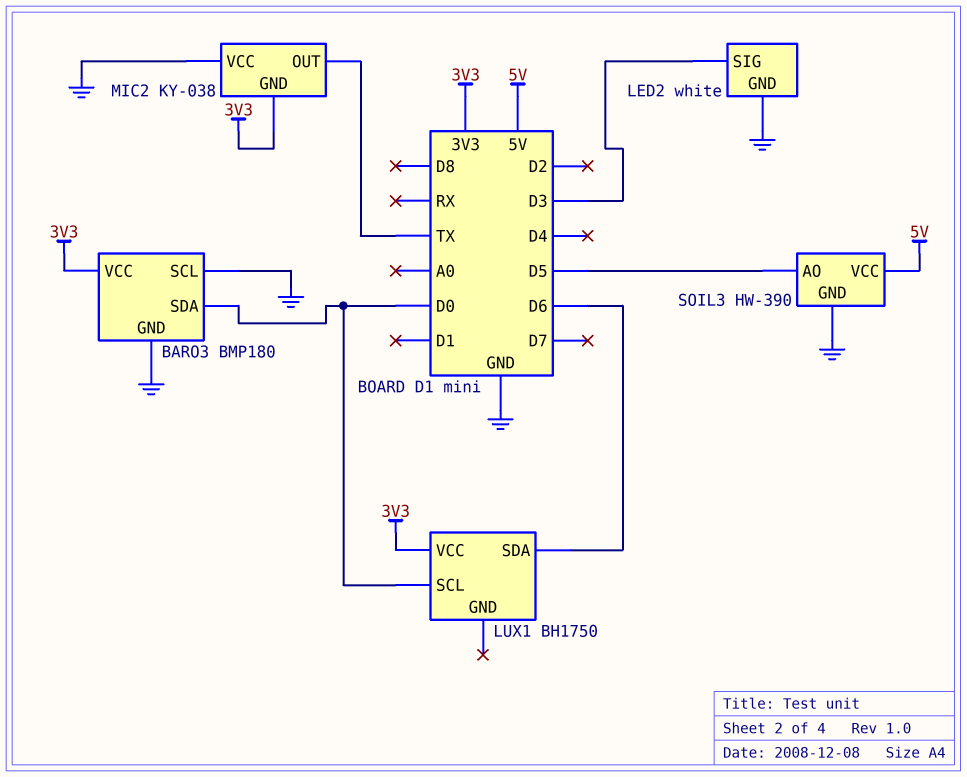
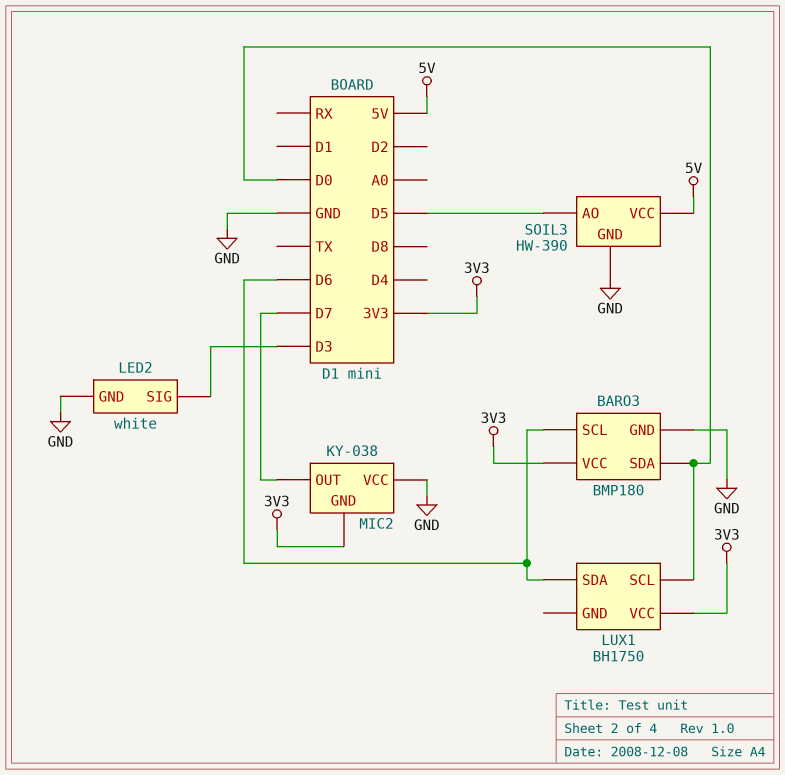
BARO3 pin SCL: GND -> D6
MIC2 pin OUT: TX -> D7

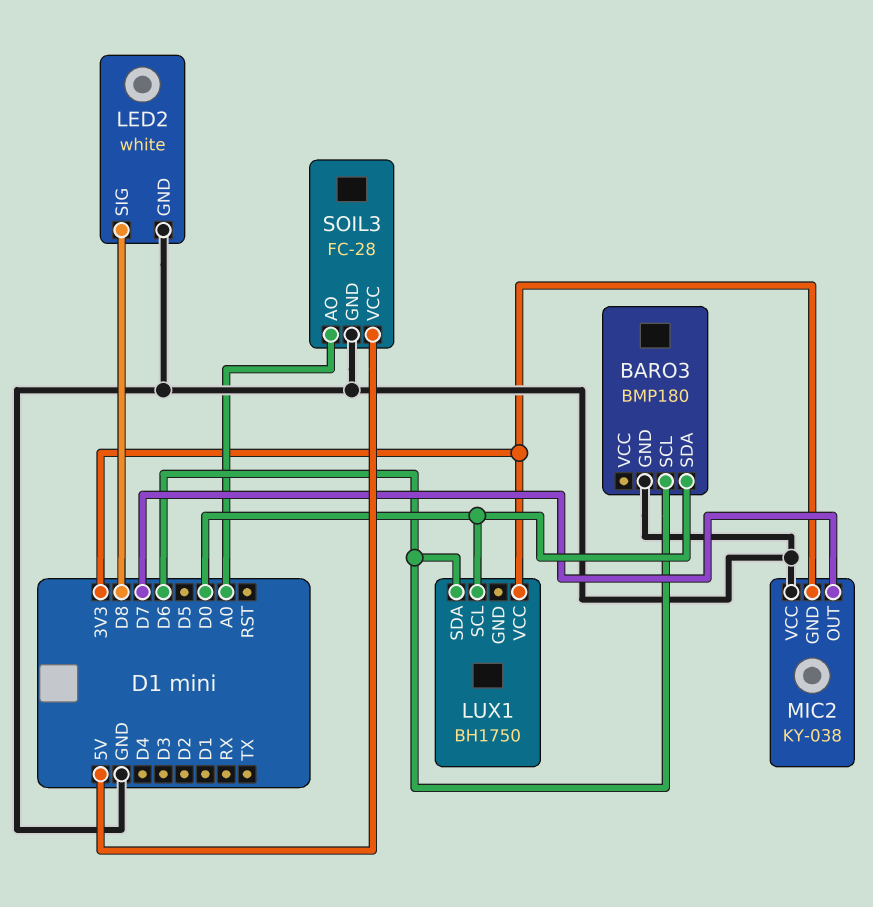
BARO3 pin VCC: 3V3 -> none
LED2 pin SIG: D3 -> D8
SOIL3: HW-390 -> FC-28
SOIL3 pin AO: D5 -> A0

